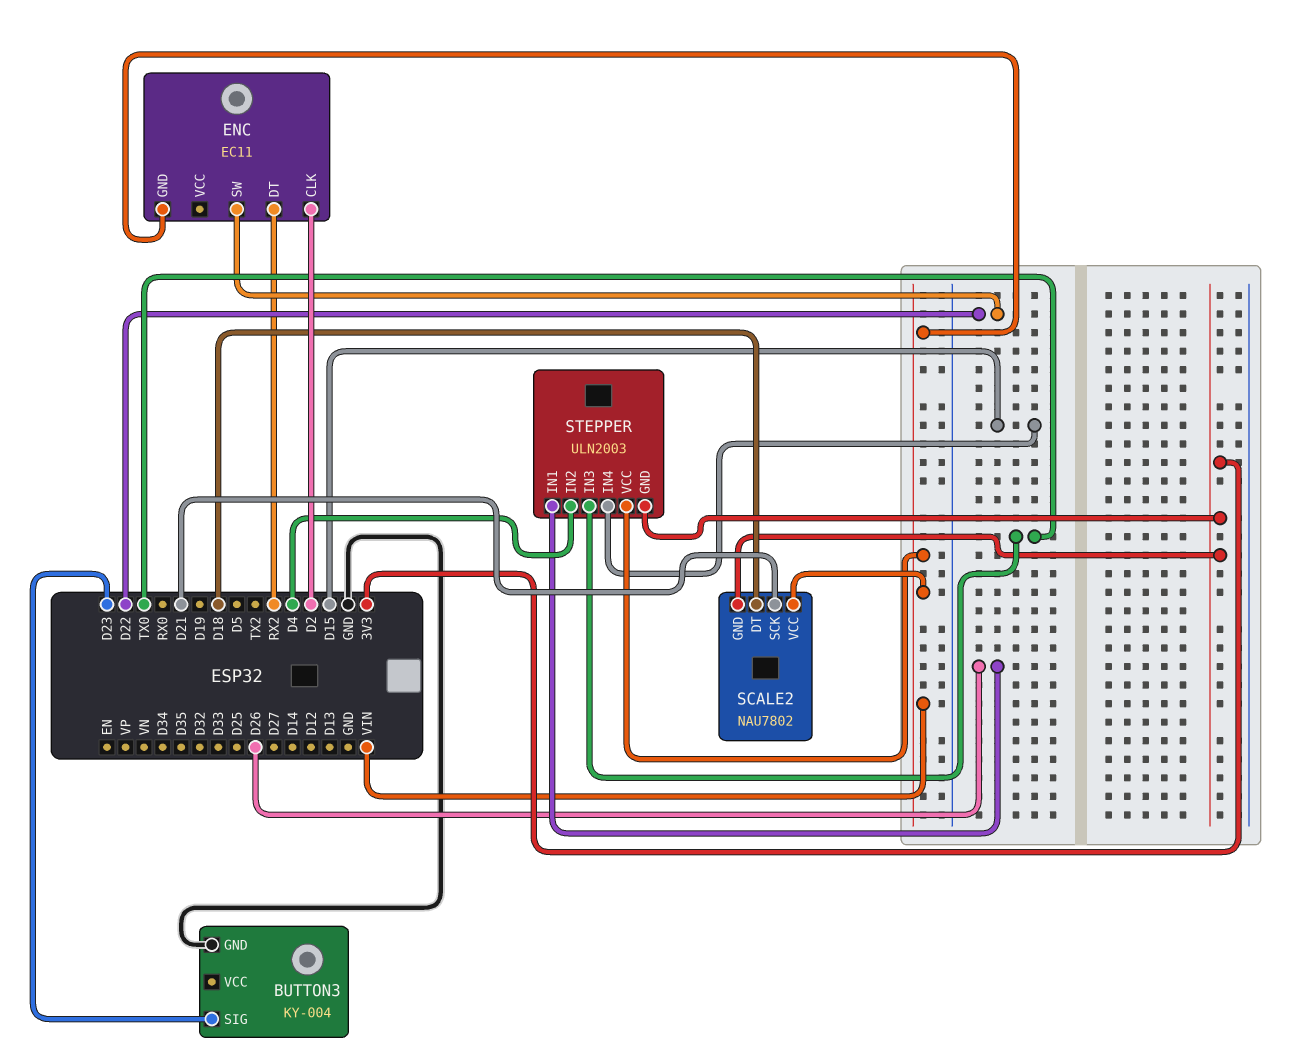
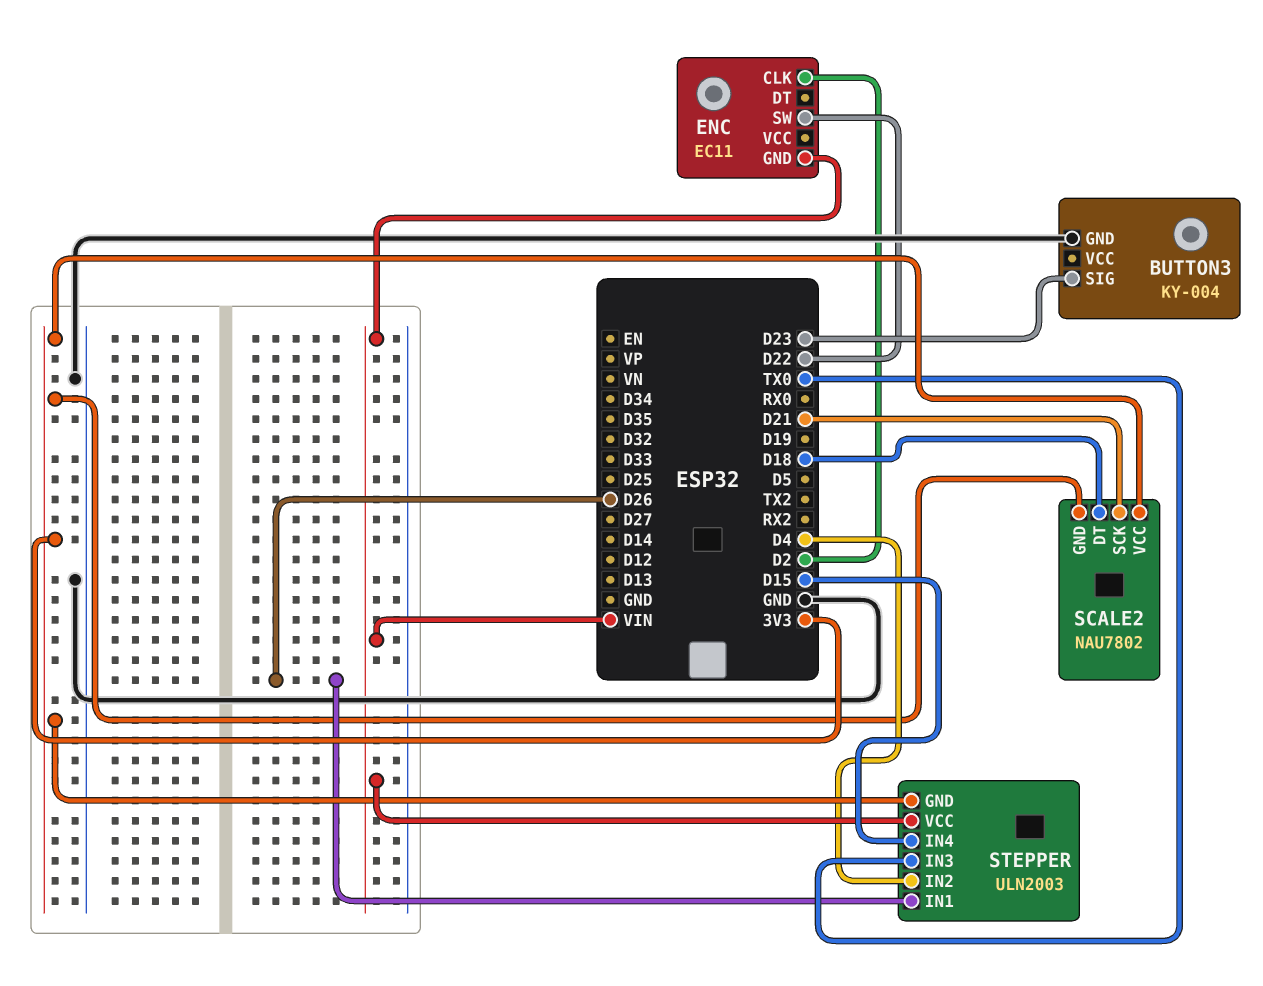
ENC pin DT: RX2 -> none
SCALE2 pin VCC: VIN -> 3V3

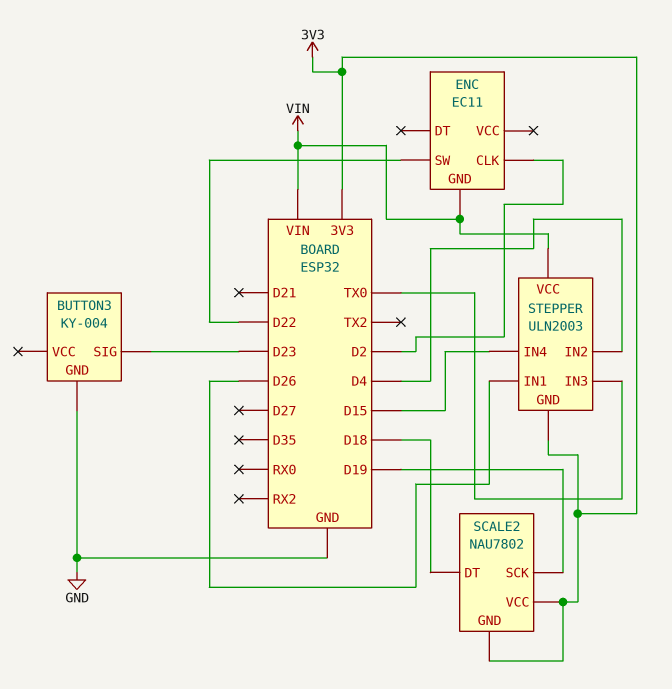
SCALE2 pin SCK: D21 -> D19

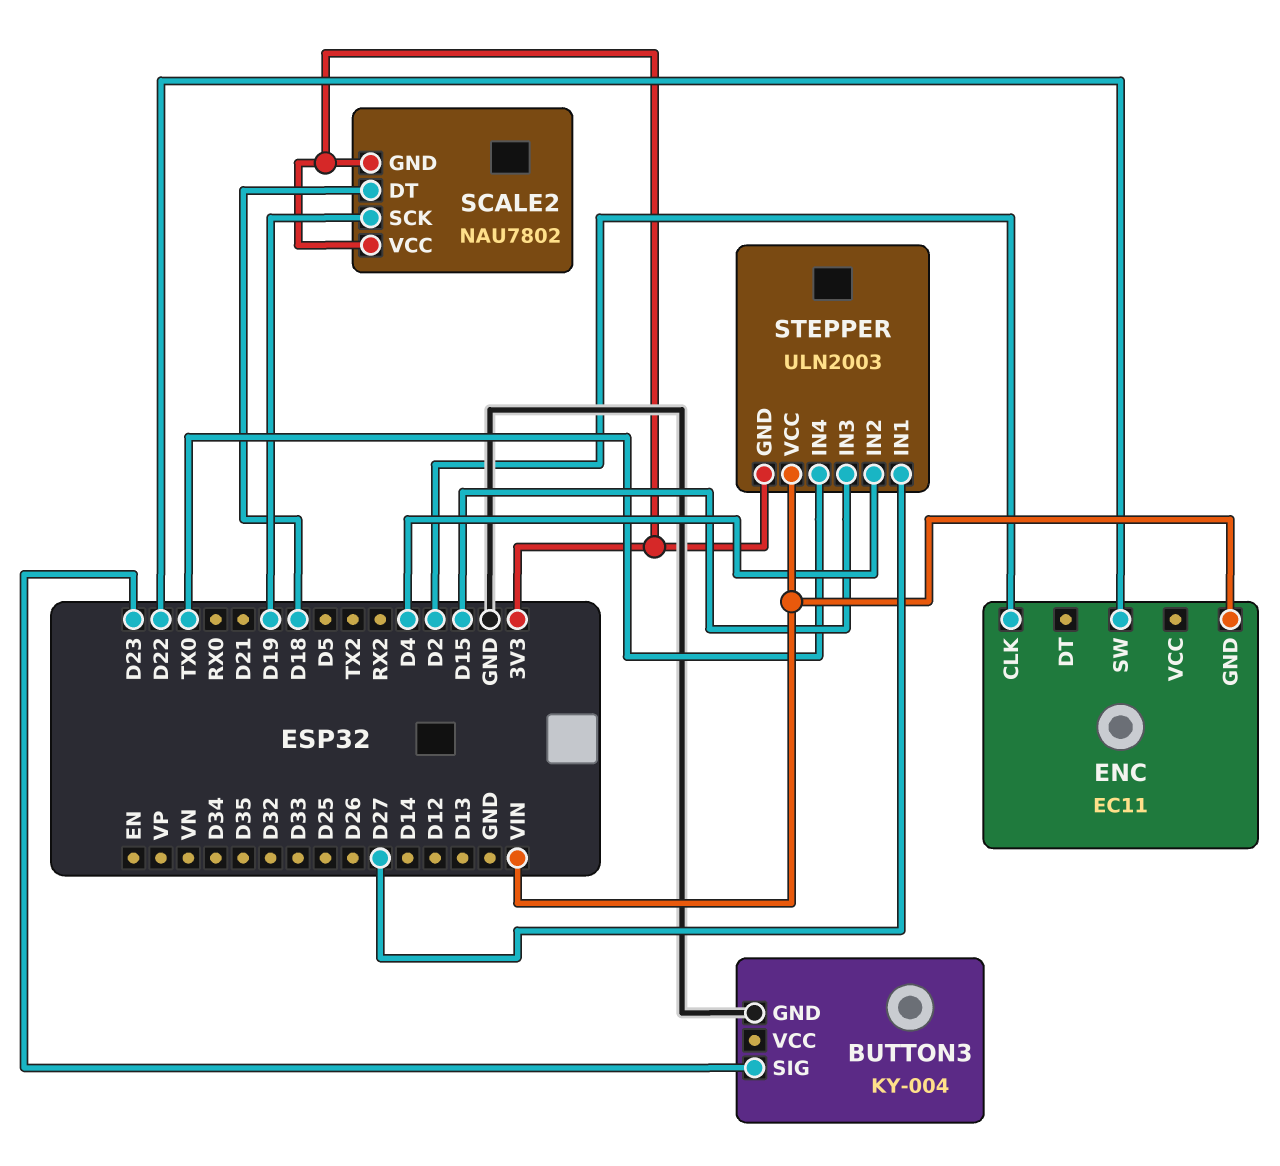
STEPPER pin IN1: D26 -> D27
STEPPER pin IN3: TX0 -> D15
STEPPER pin IN4: D15 -> TX0

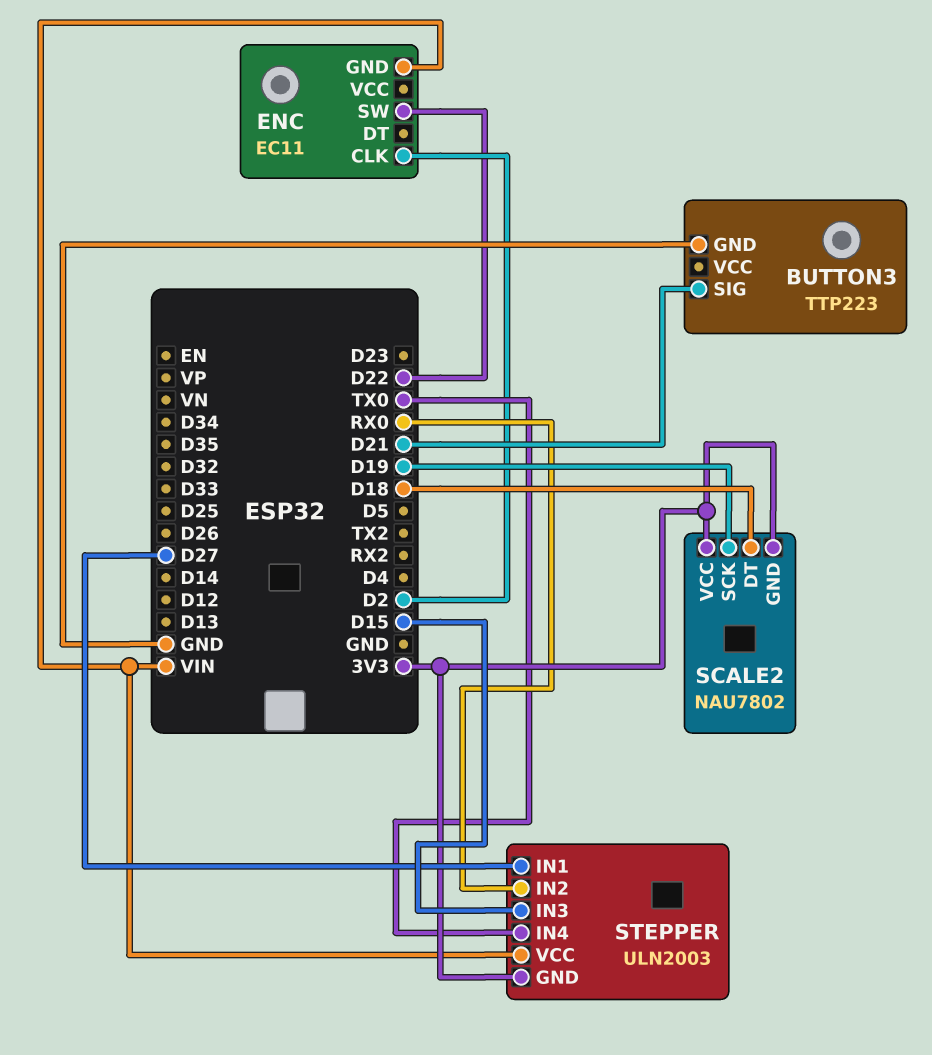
BUTTON3: KY-004 -> TTP223
BUTTON3 pin SIG: D23 -> D21
STEPPER pin IN2: D4 -> RX0

